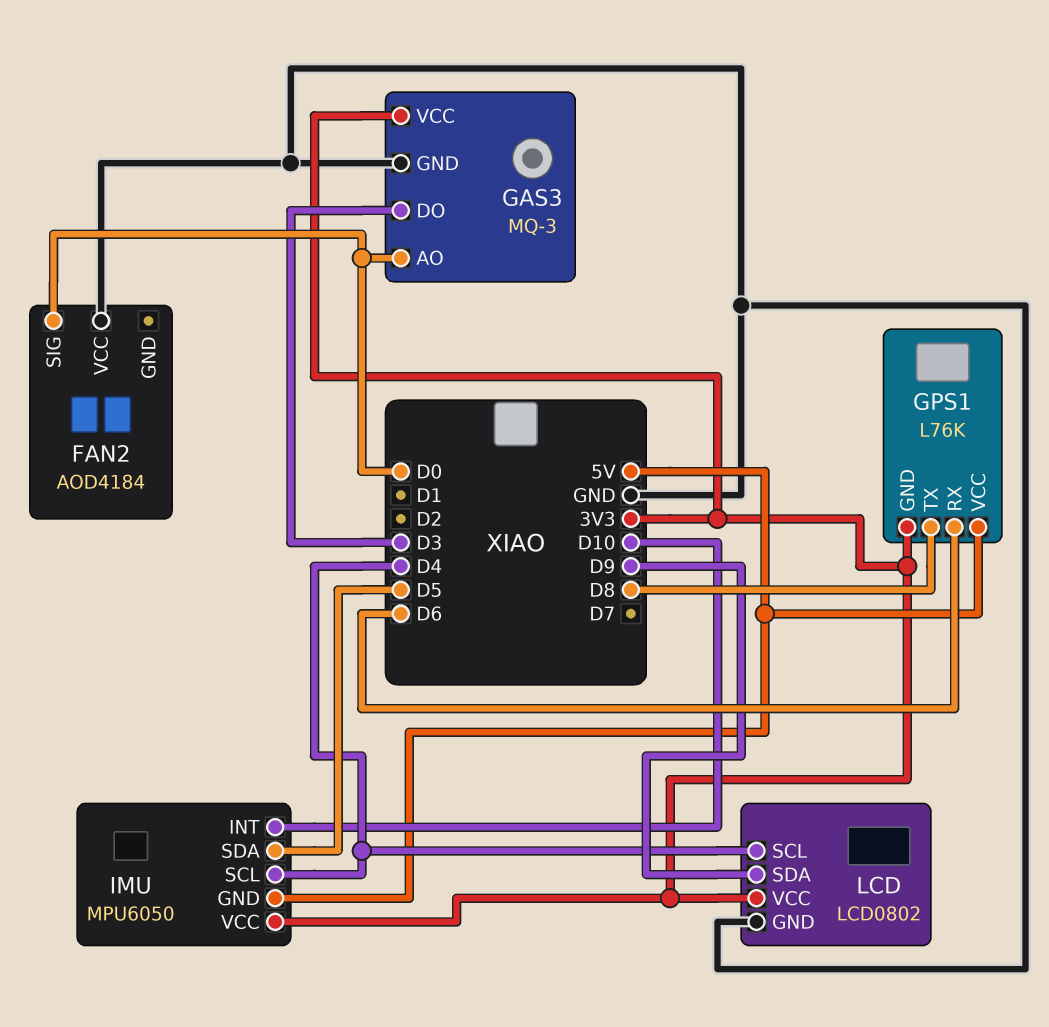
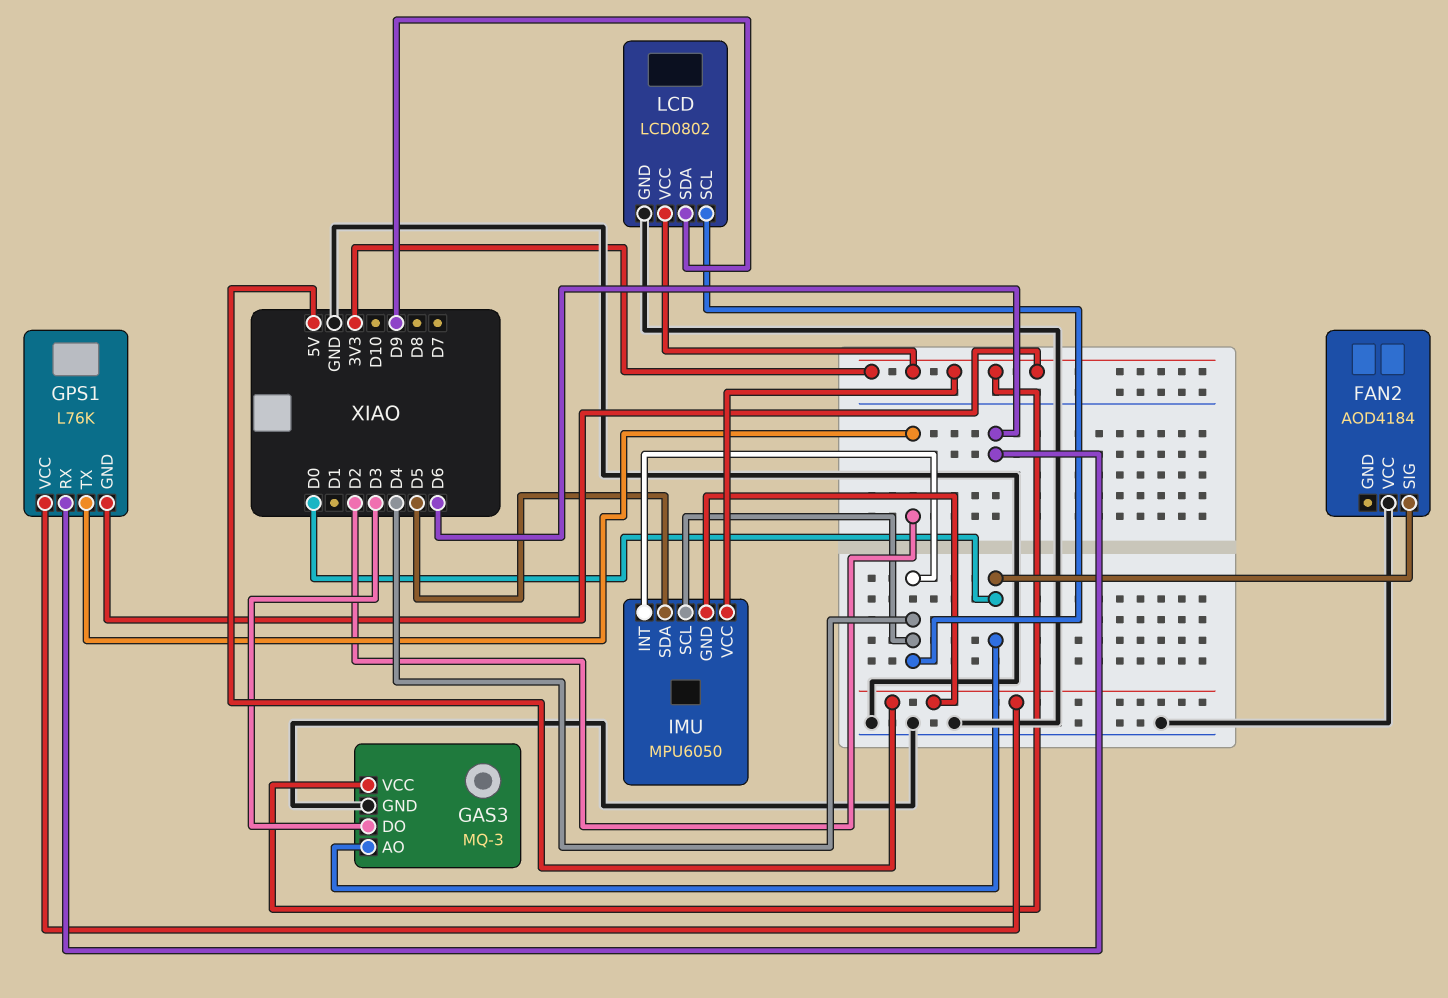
GPS1 pin TX: D8 -> D2
IMU pin INT: D10 -> D4

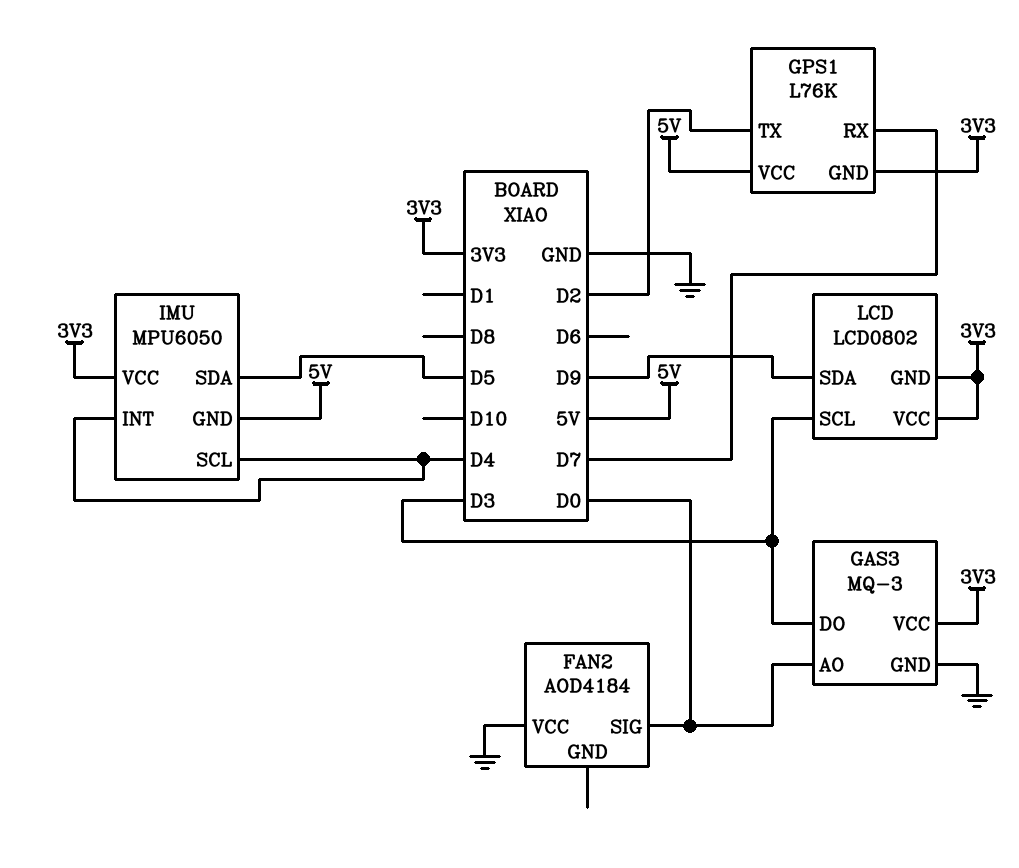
GPS1 pin RX: D6 -> D7
LCD pin GND: GND -> 3V3
LCD pin SCL: D4 -> D3

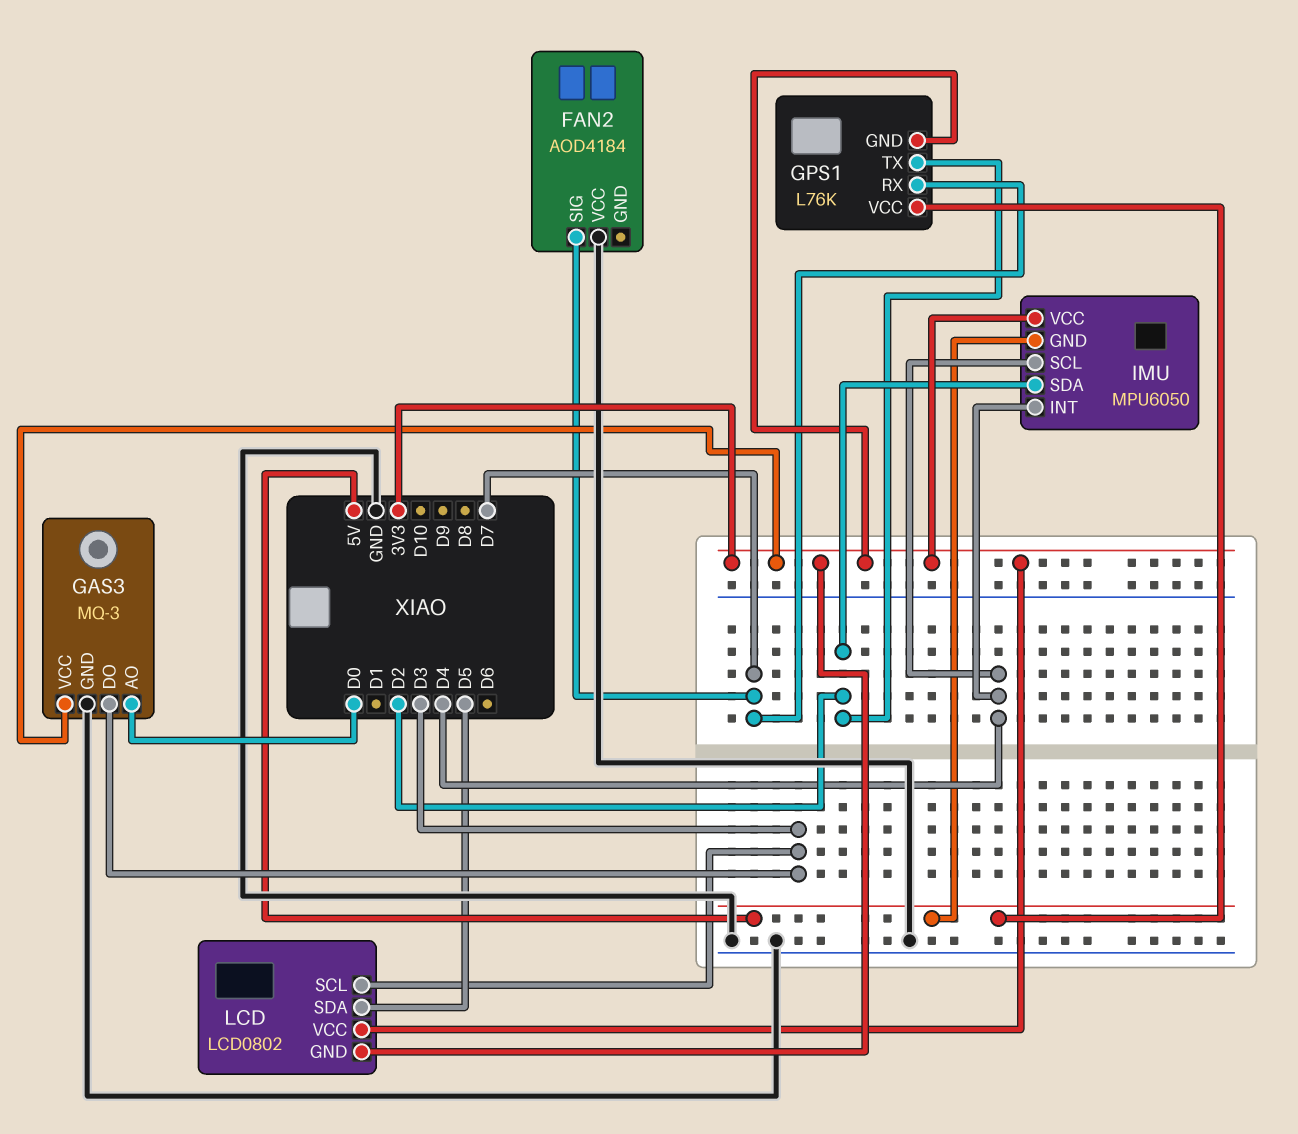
FAN2 pin SIG: D0 -> D7
IMU pin SDA: D5 -> D2
LCD pin SDA: D9 -> D5

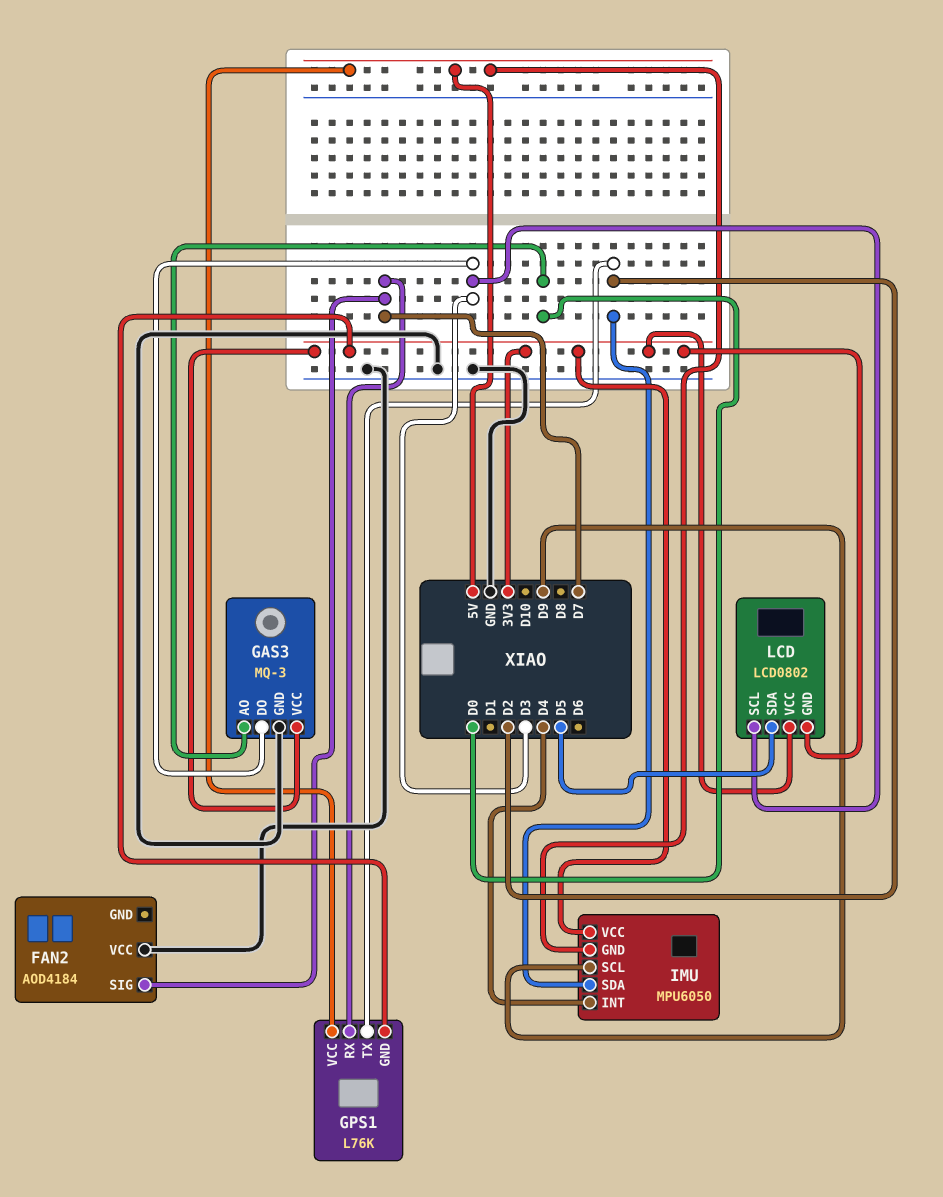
IMU pin SCL: D4 -> D9

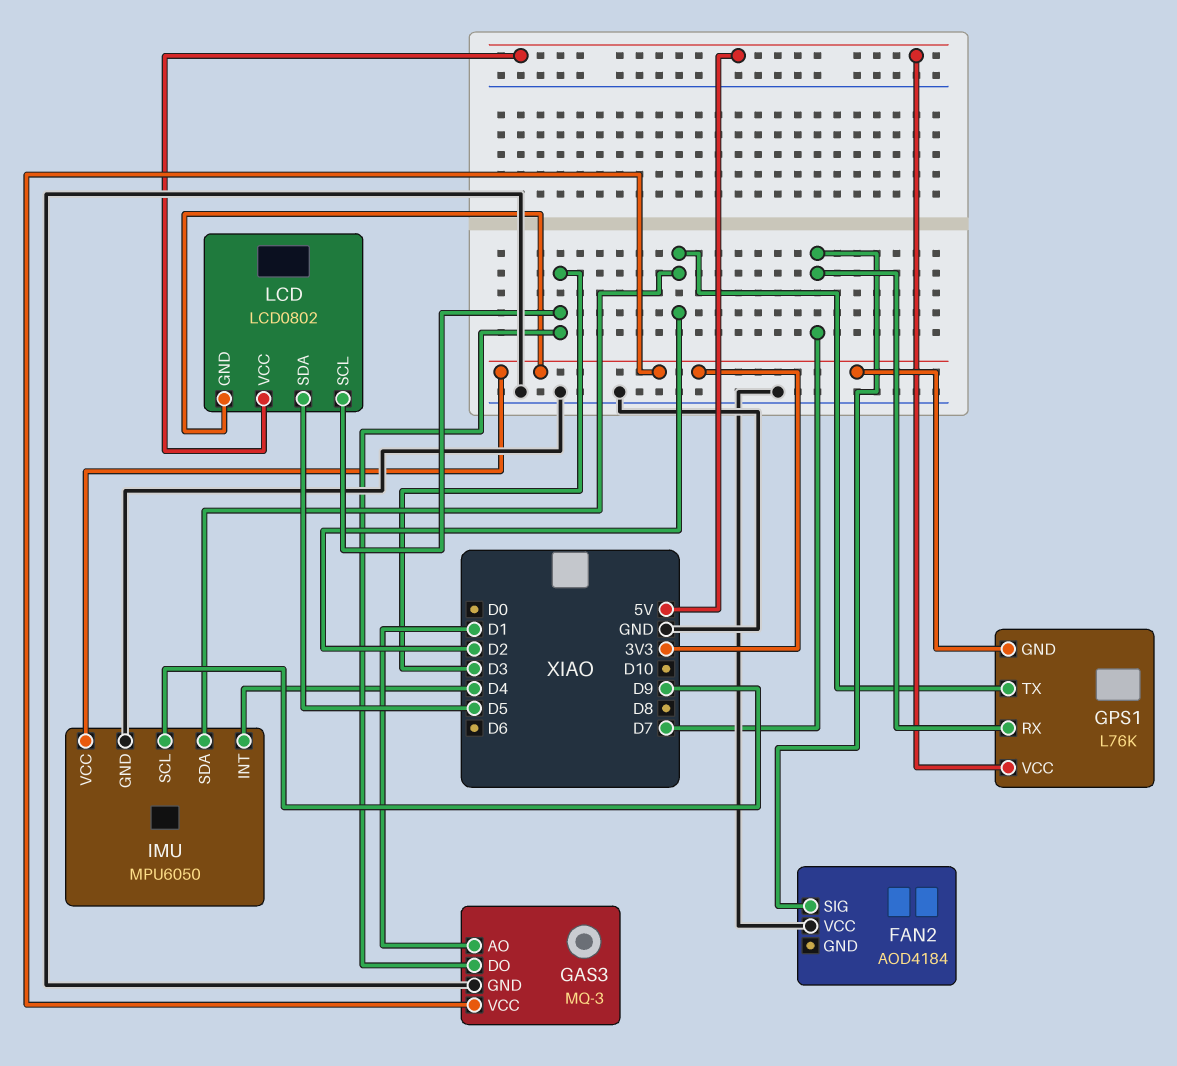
GAS3 pin AO: D0 -> D1
IMU pin GND: 5V -> GND
LCD pin VCC: 3V3 -> 5V

